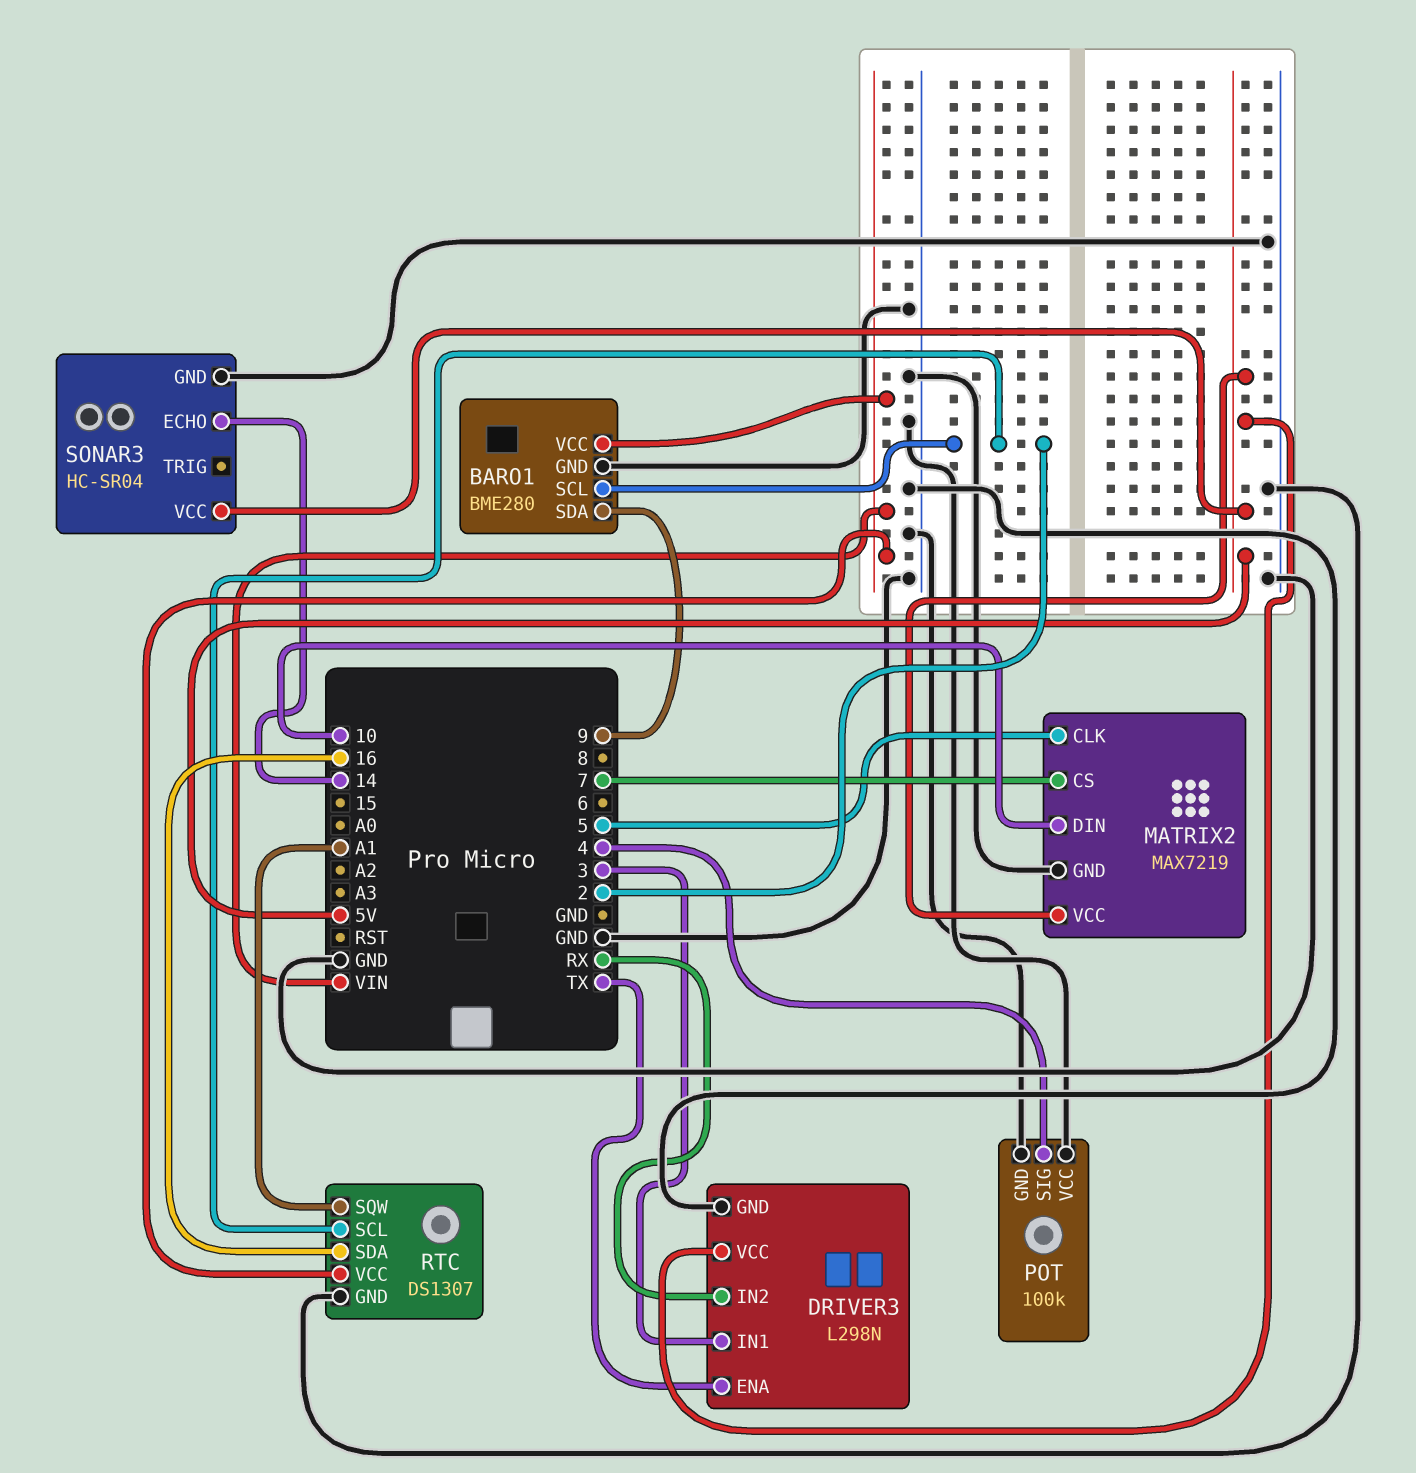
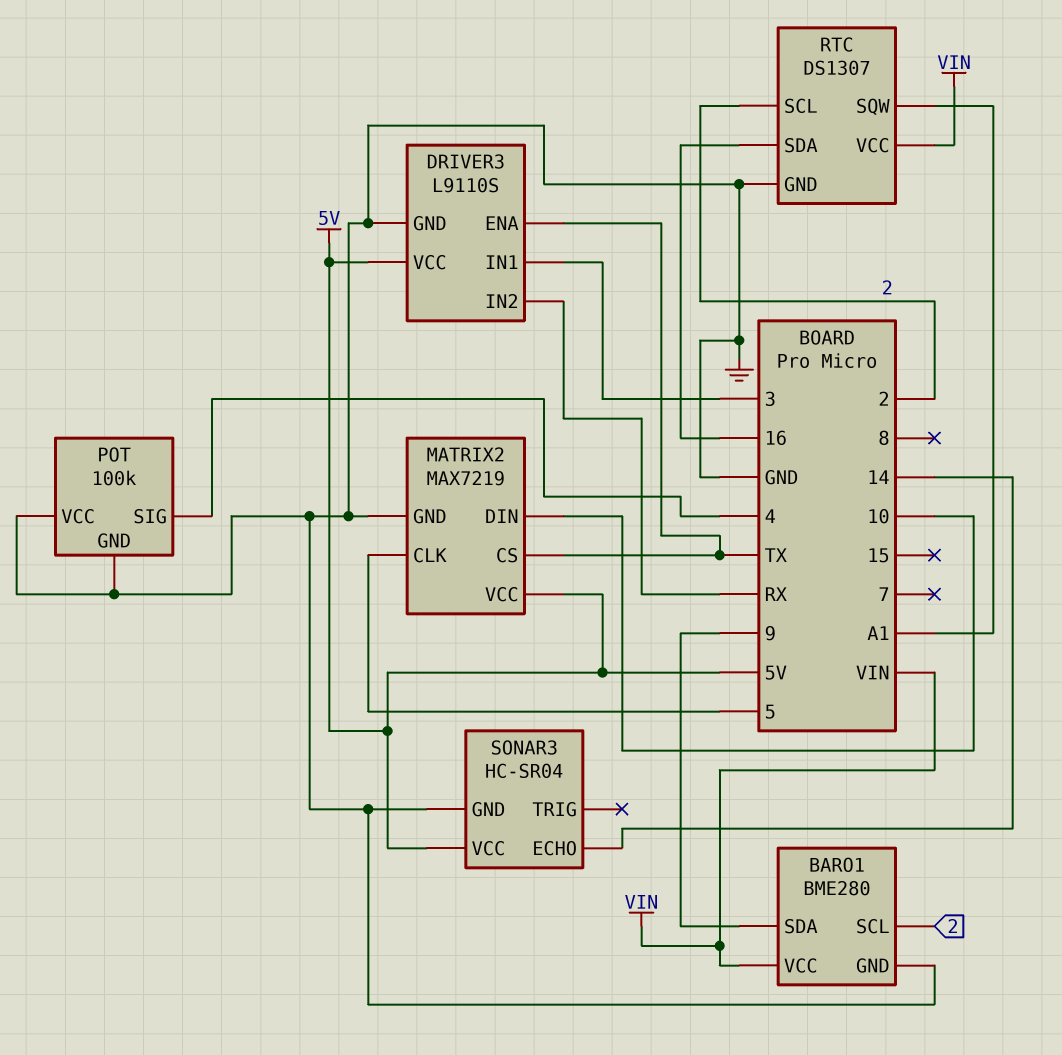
DRIVER3: L298N -> L9110S
MATRIX2 pin CS: 7 -> TX

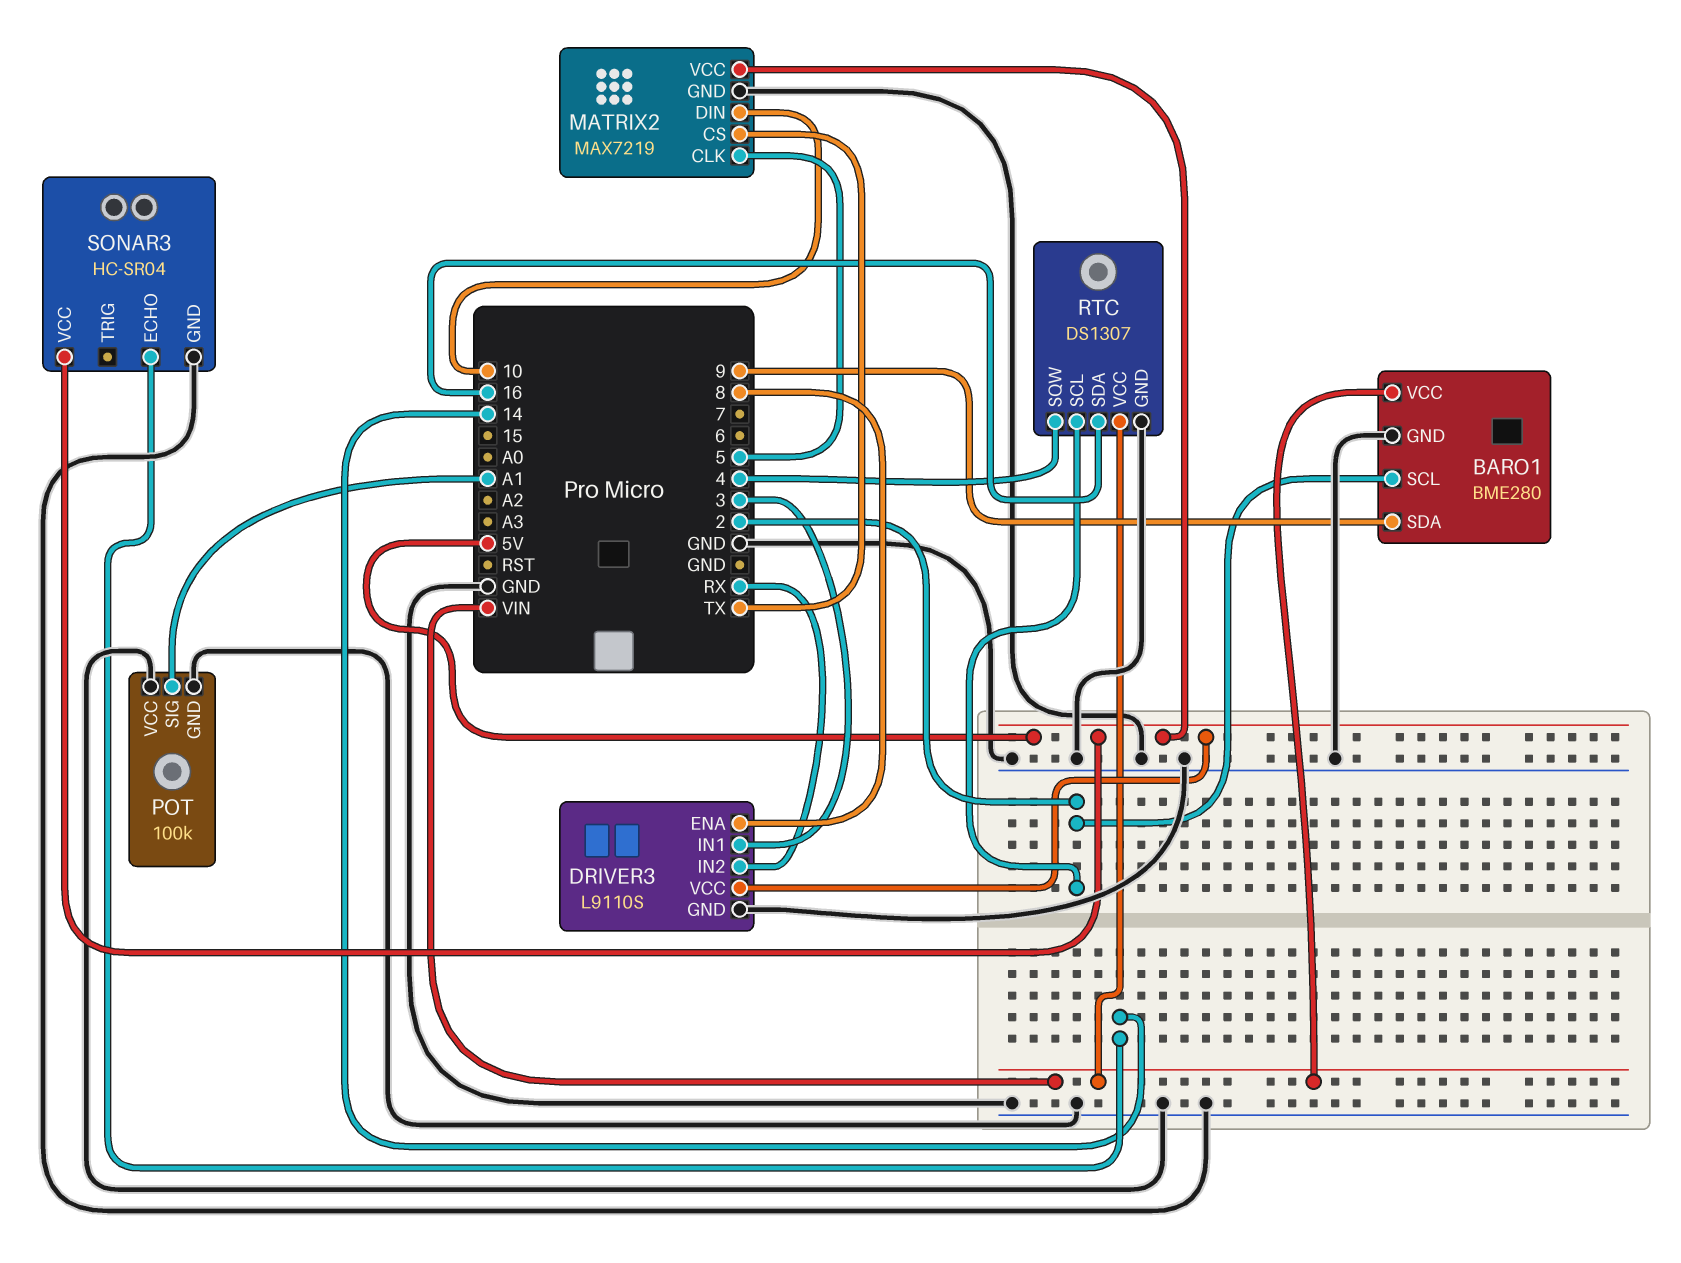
DRIVER3 pin ENA: TX -> 8
POT pin SIG: 4 -> A1
RTC pin SQW: A1 -> 4

